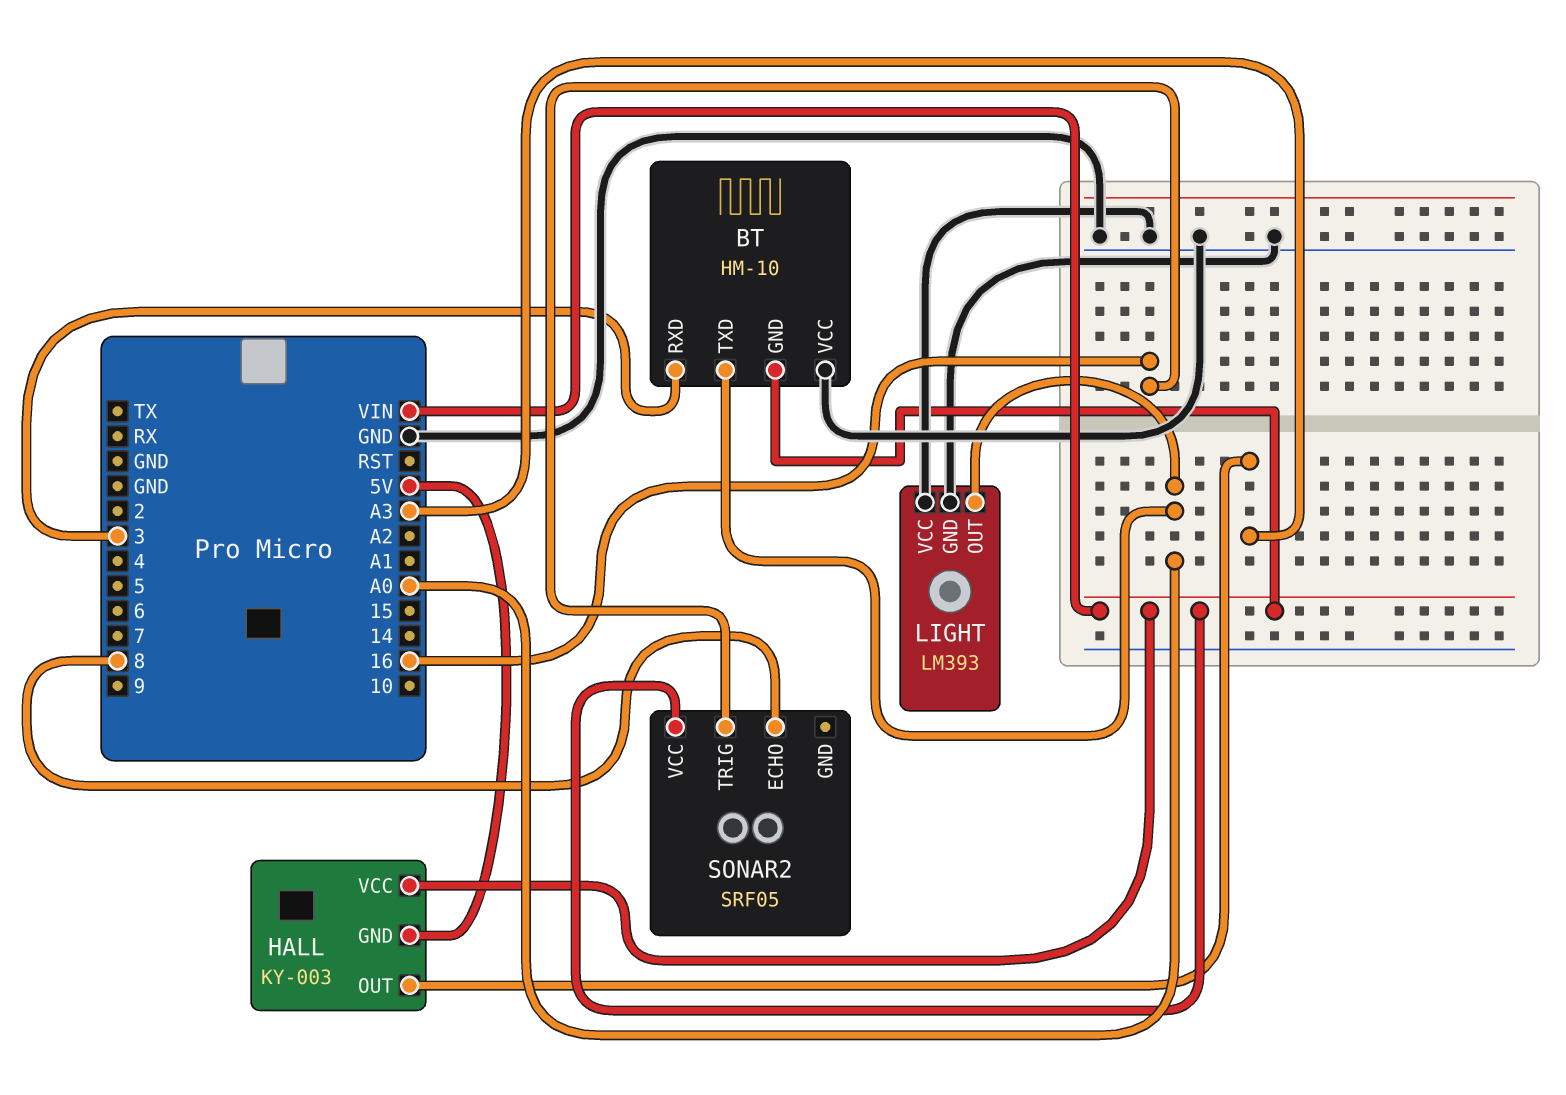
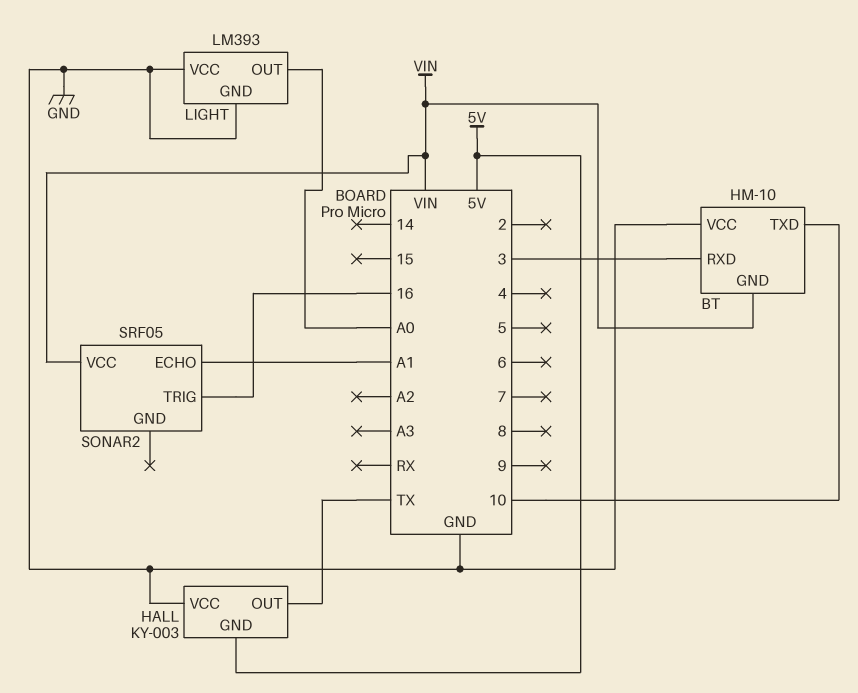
BT pin TXD: A0 -> 10
HALL pin OUT: A3 -> TX
HALL pin VCC: VIN -> GND
SONAR2 pin ECHO: 8 -> A1

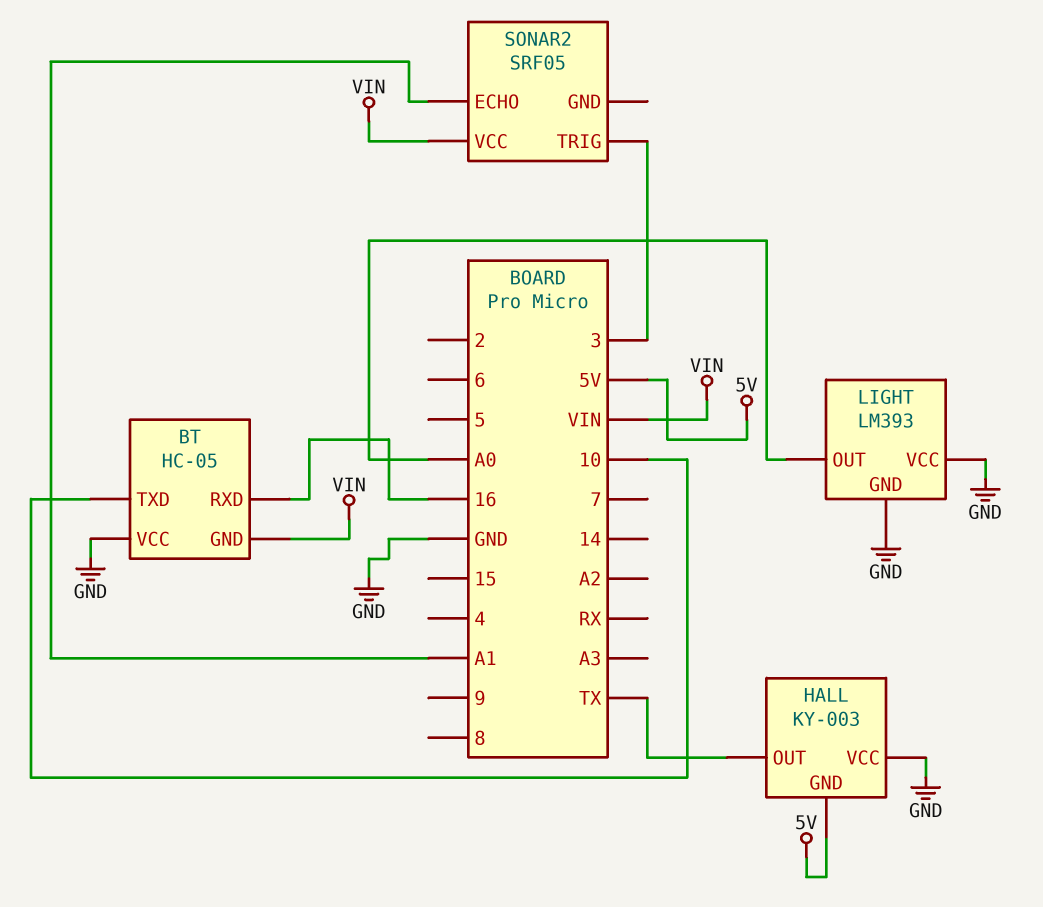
BT: HM-10 -> HC-05
BT pin RXD: 3 -> 16
SONAR2 pin TRIG: 16 -> 3

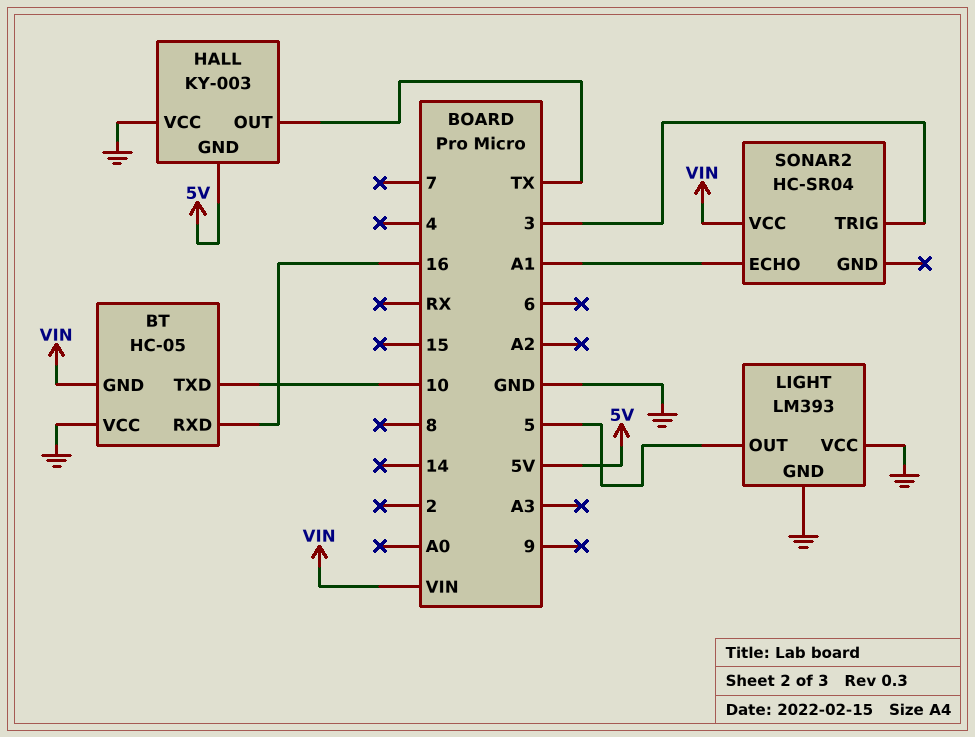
LIGHT pin OUT: A0 -> 5
SONAR2: SRF05 -> HC-SR04

